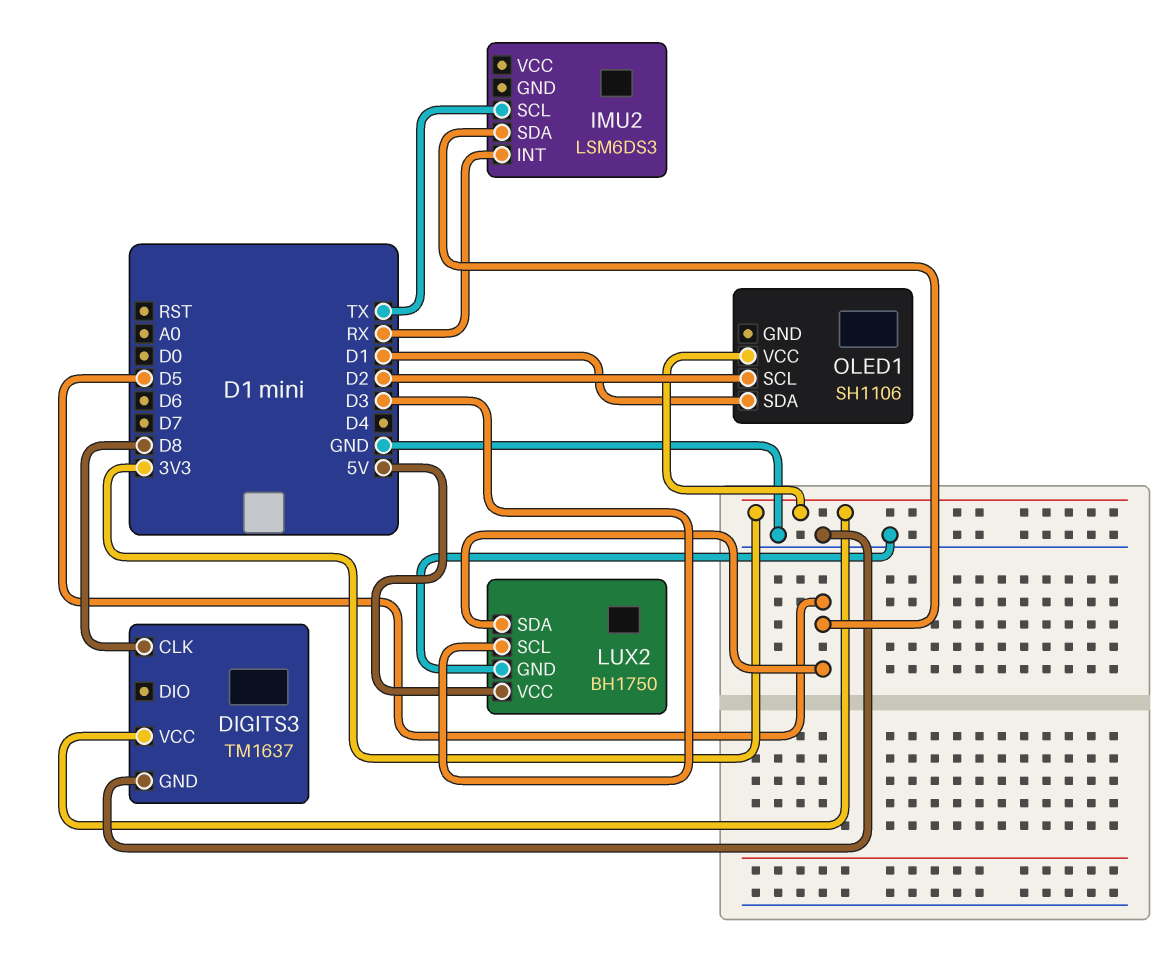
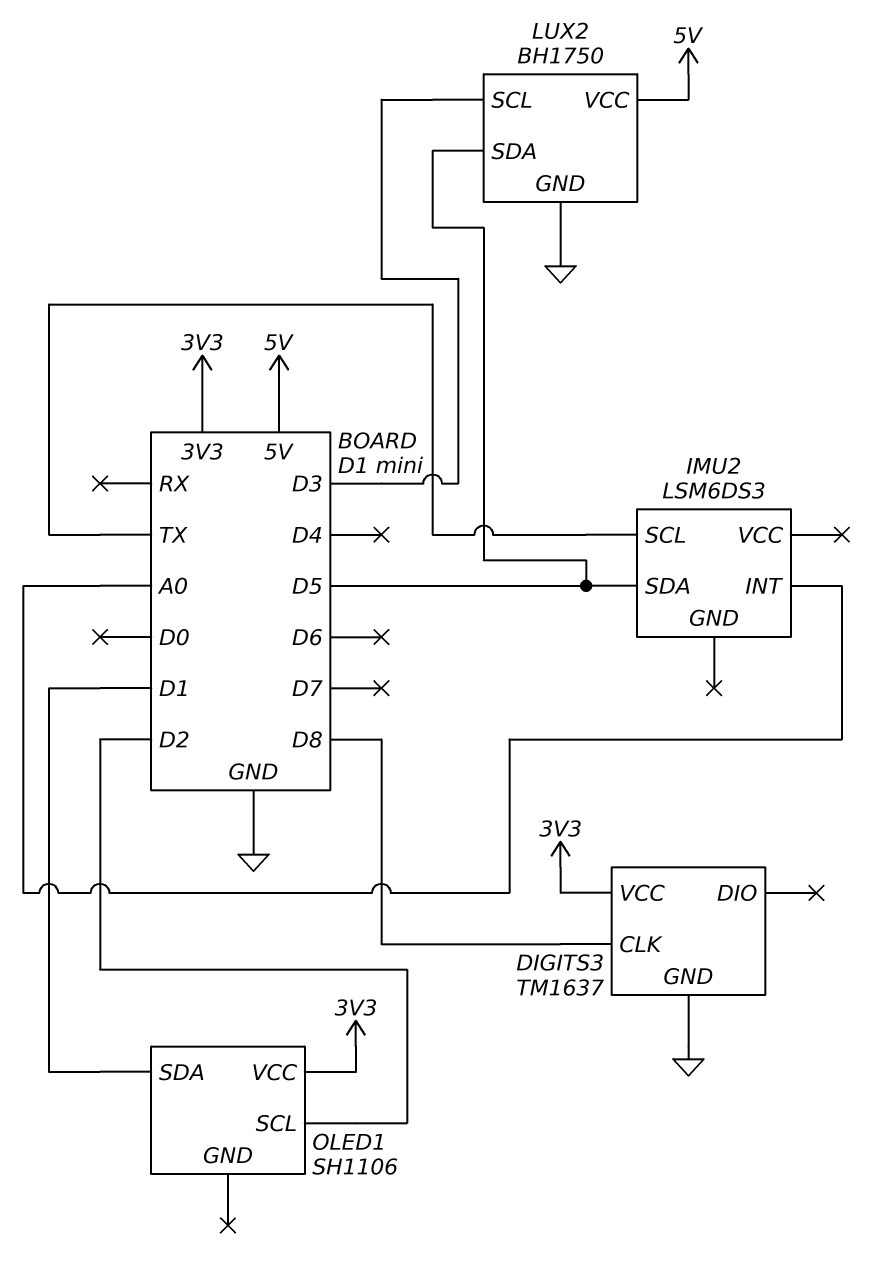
IMU2 pin INT: RX -> A0

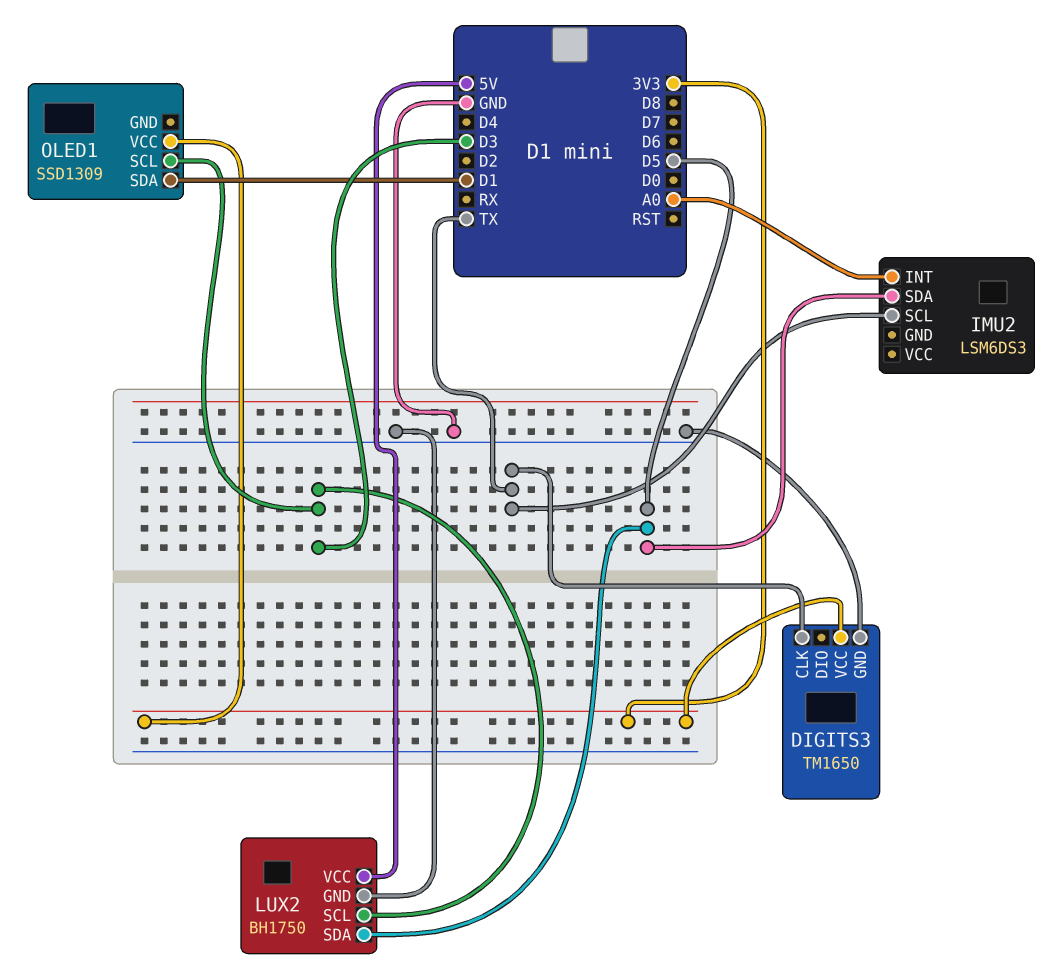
DIGITS3: TM1637 -> TM1650
DIGITS3 pin CLK: D8 -> TX
OLED1: SH1106 -> SSD1309
OLED1 pin SCL: D2 -> D3

